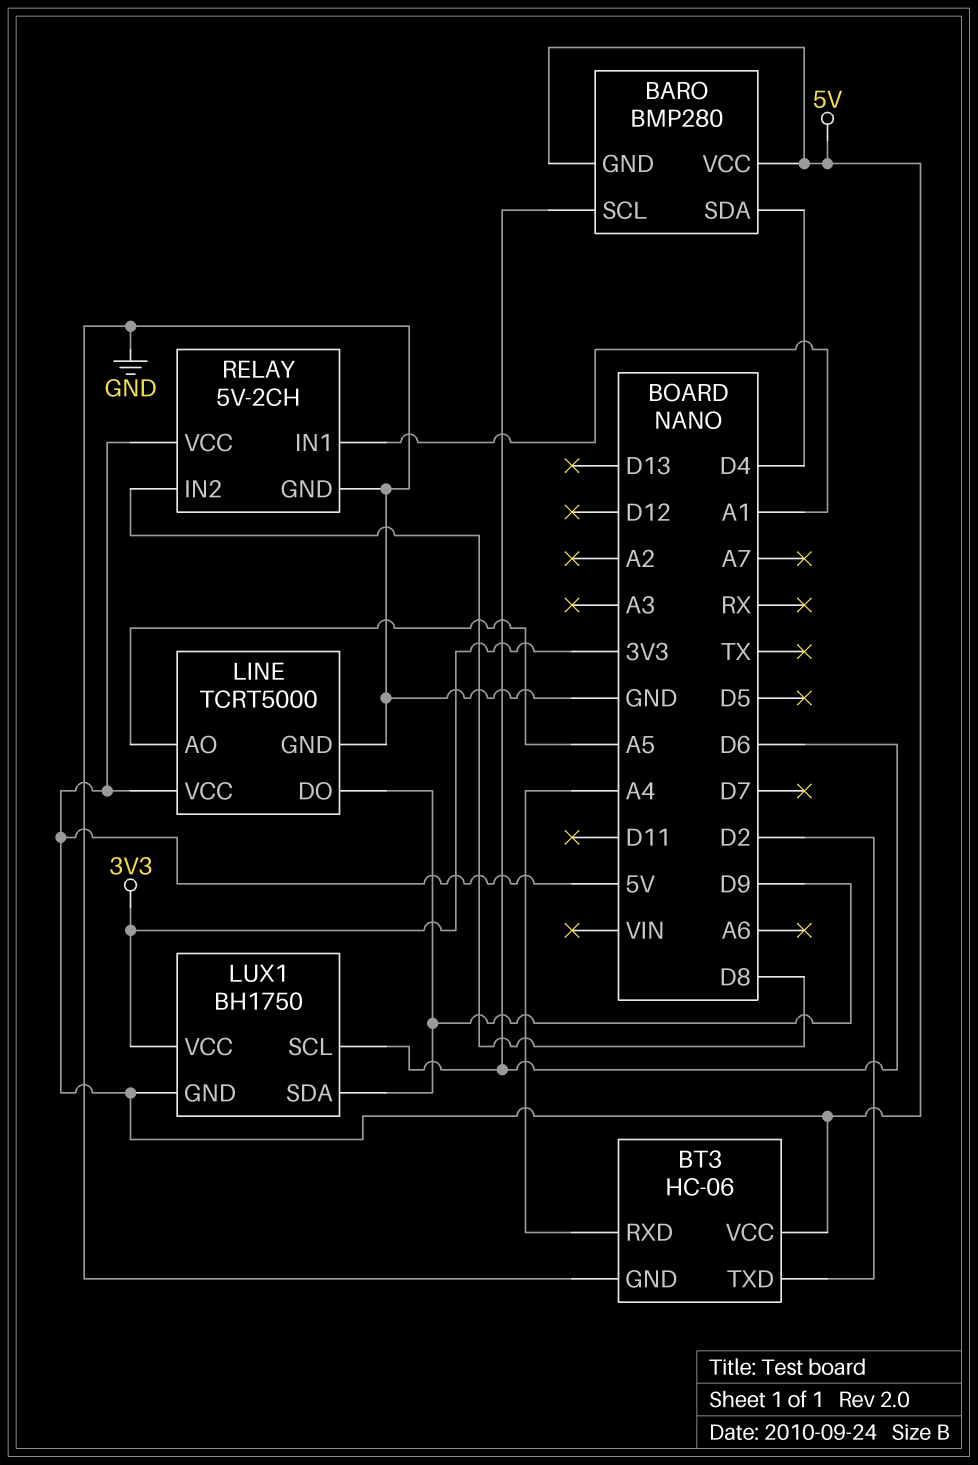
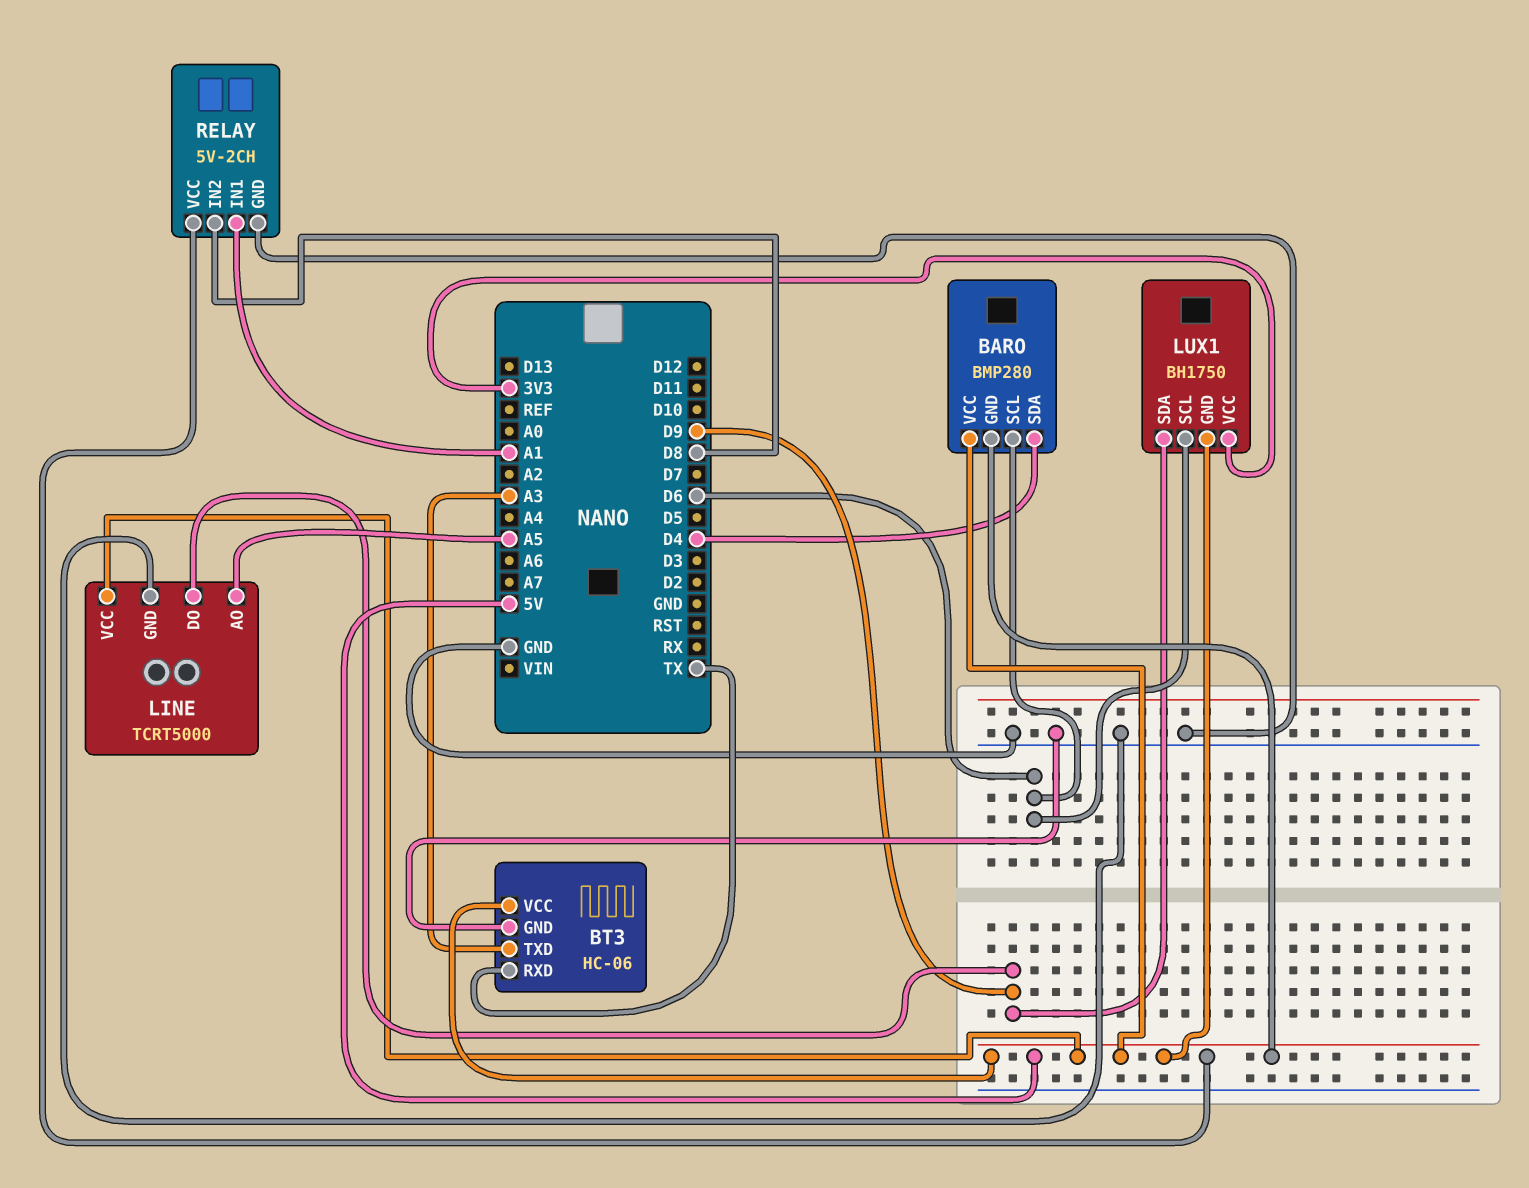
BT3 pin RXD: A4 -> TX
BT3 pin TXD: D2 -> A3

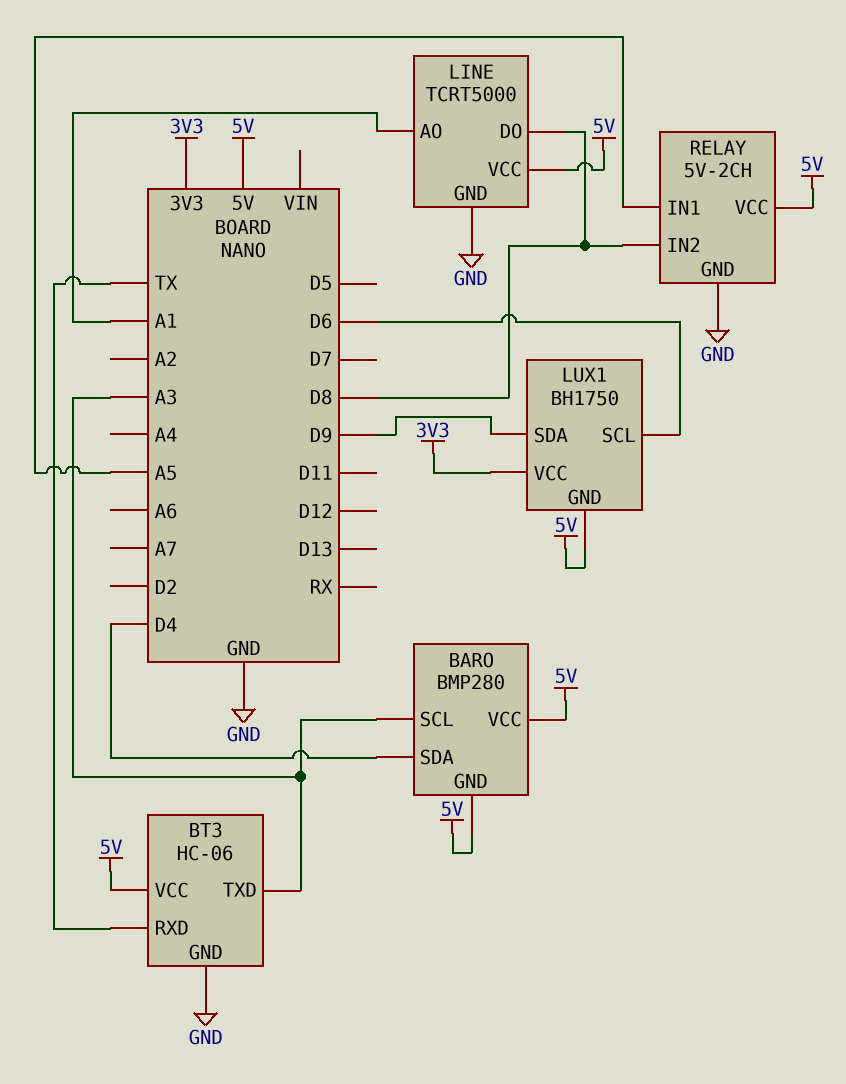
BARO pin SCL: D6 -> A3
LINE pin AO: A5 -> A1
LINE pin DO: D9 -> D8
RELAY pin IN1: A1 -> A5

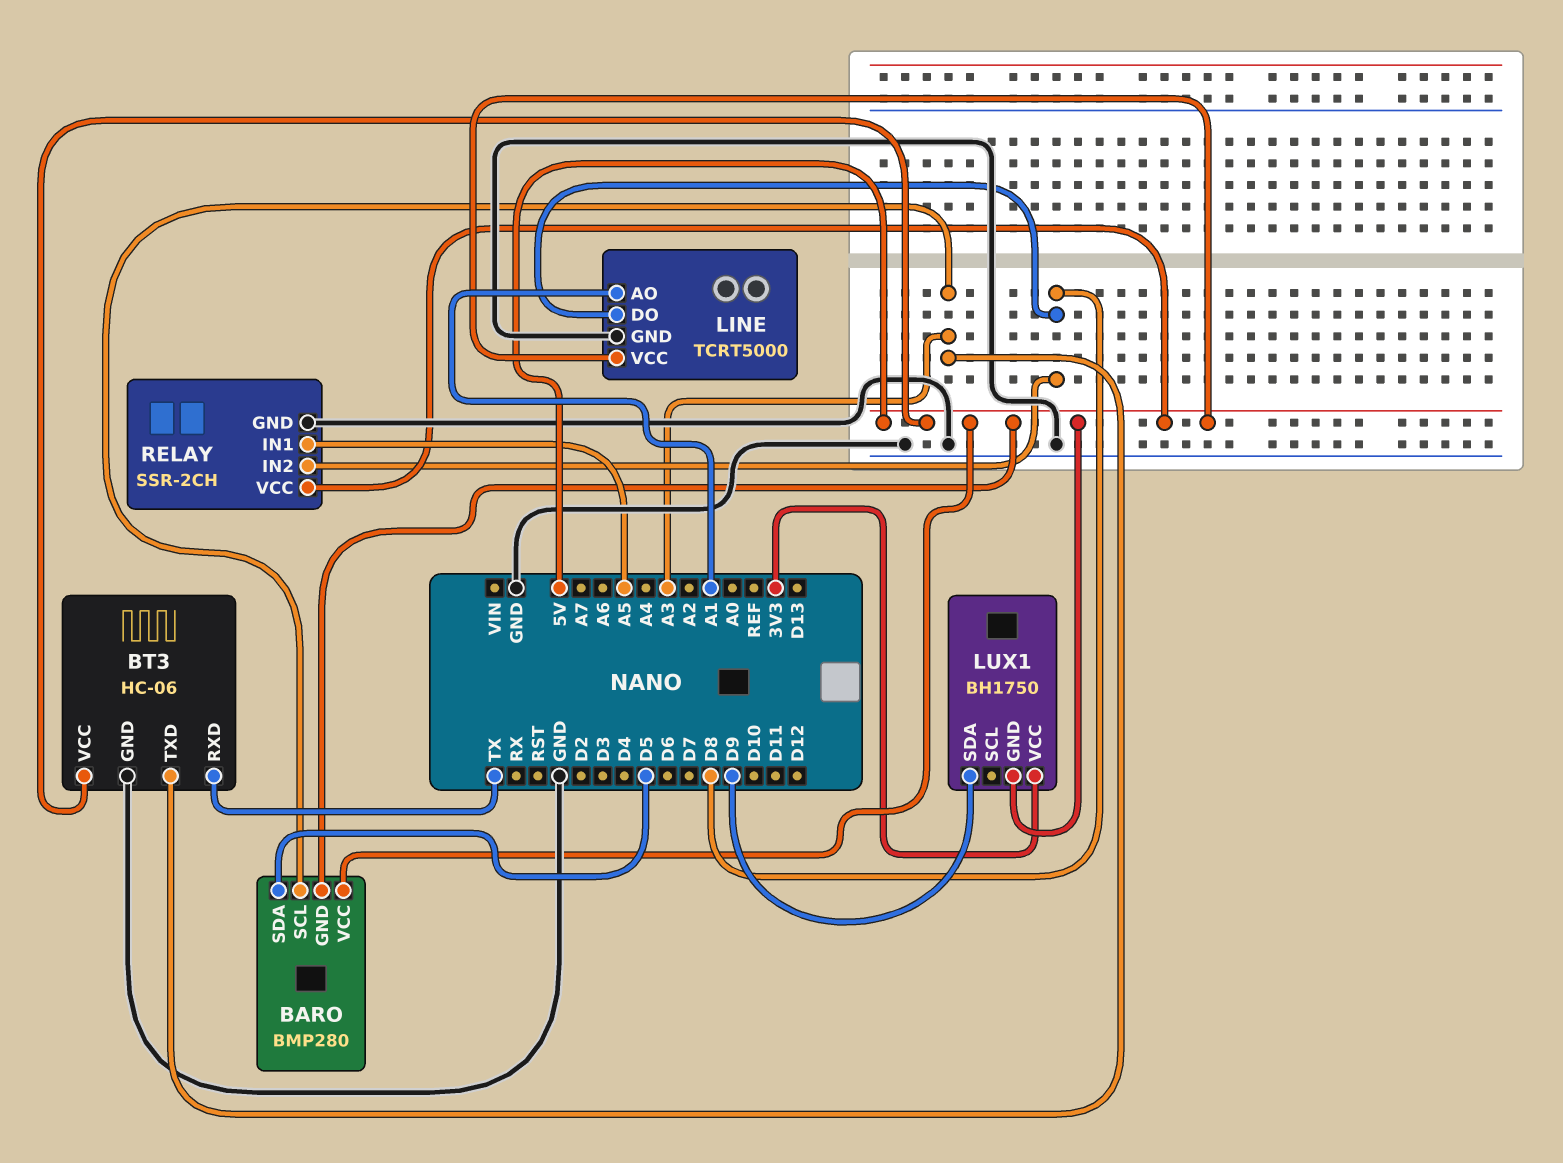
BARO pin SDA: D4 -> D5
LUX1 pin SCL: D6 -> none
RELAY: 5V-2CH -> SSR-2CH

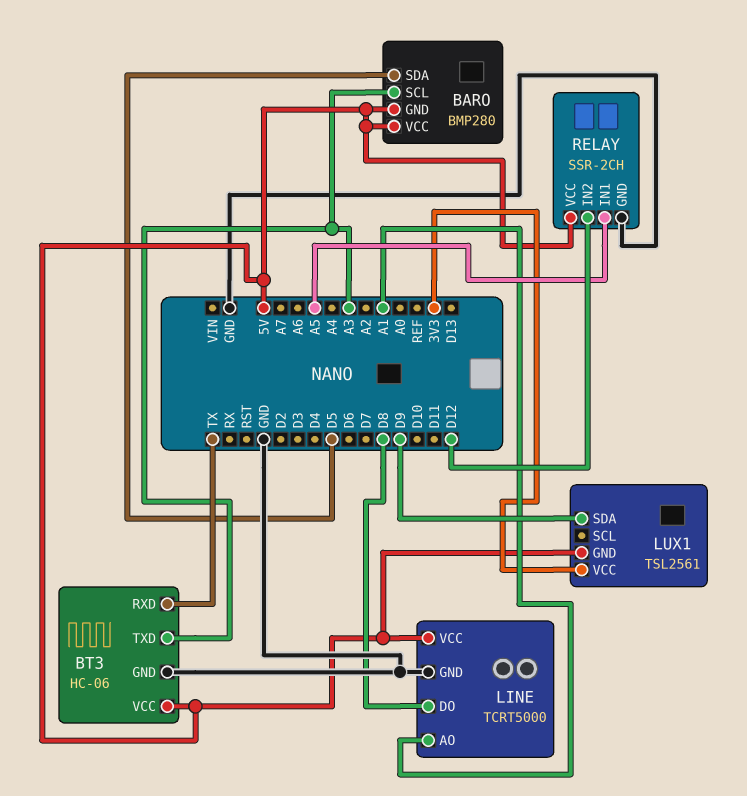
LUX1: BH1750 -> TSL2561
RELAY pin IN2: D8 -> D12

